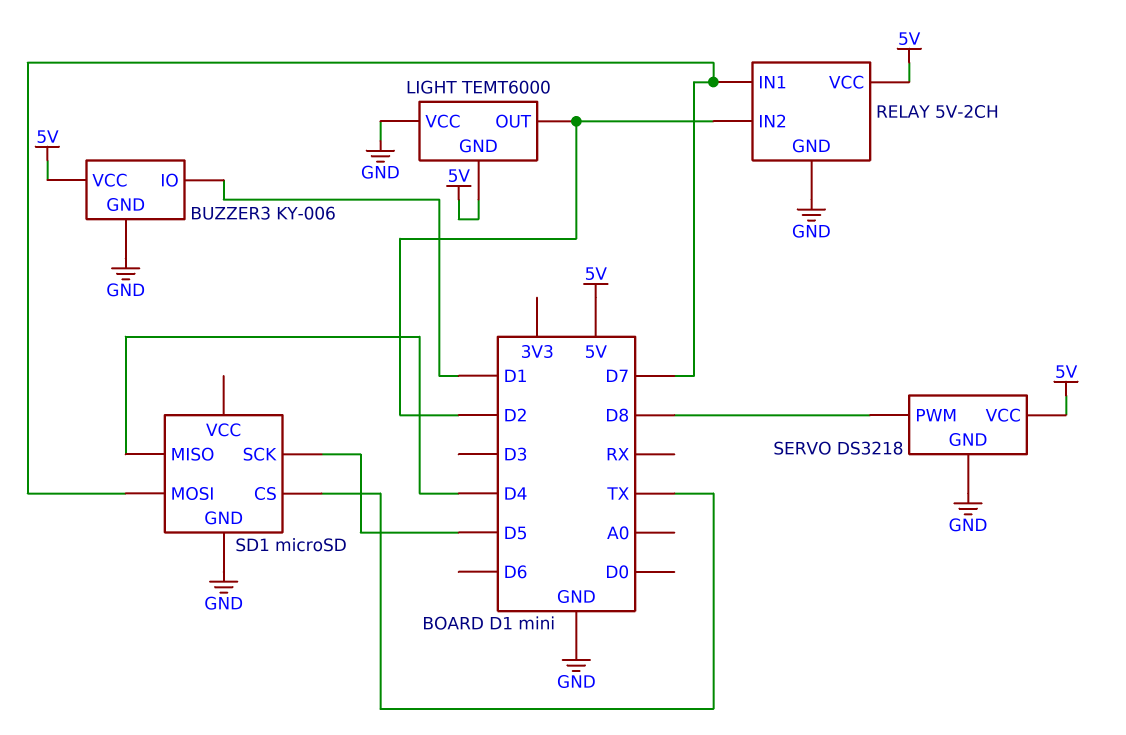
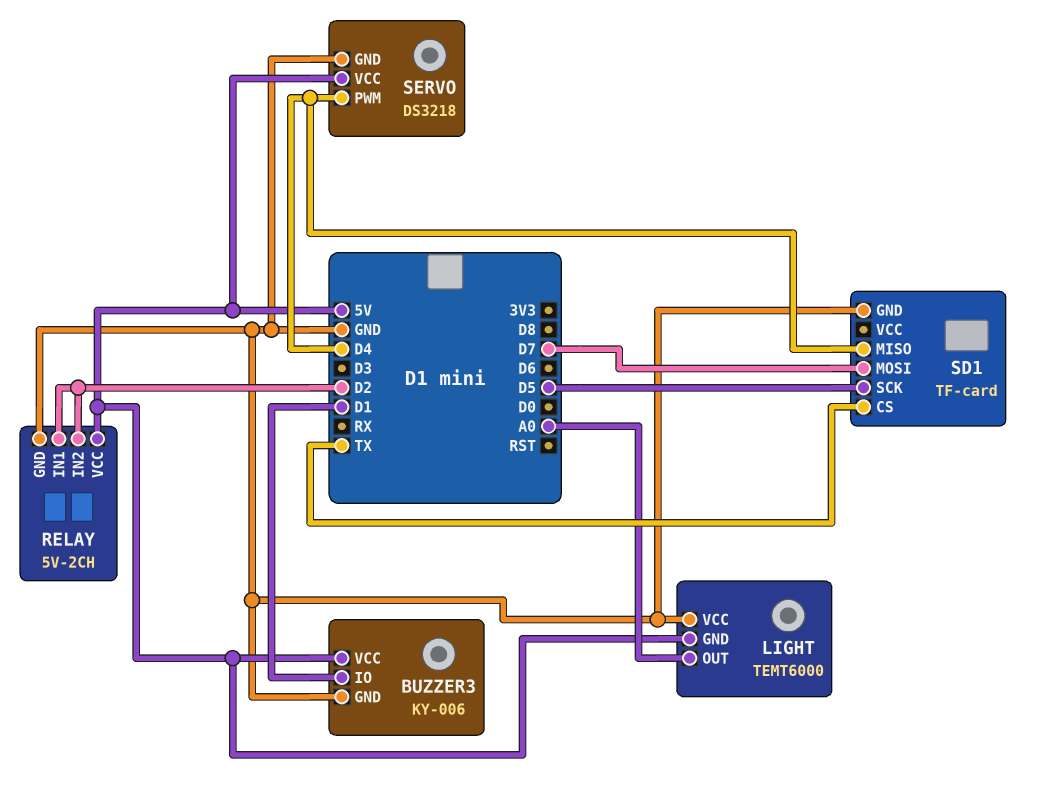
LIGHT pin OUT: D2 -> A0
RELAY pin IN1: D7 -> D2
SD1: microSD -> TF-card
SERVO pin PWM: D8 -> D4

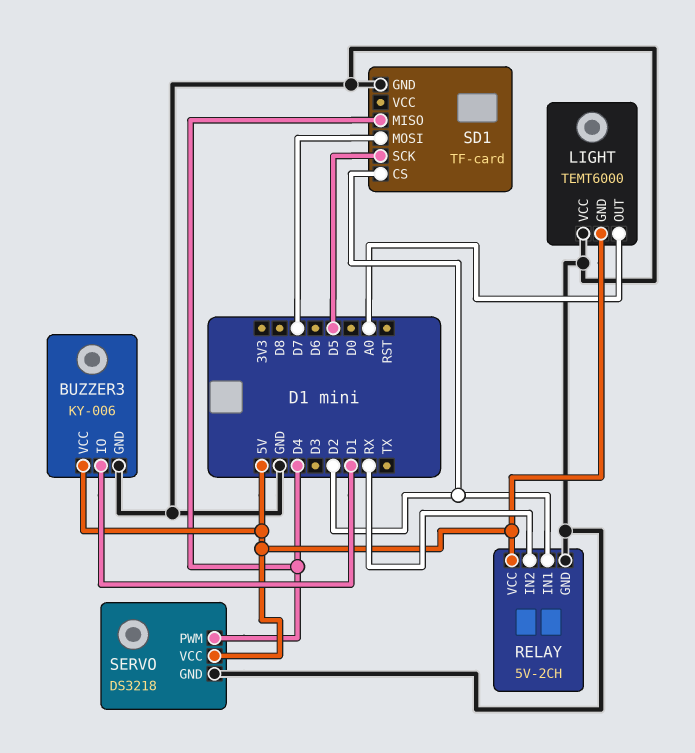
RELAY pin IN2: D2 -> RX
SD1 pin CS: TX -> D2

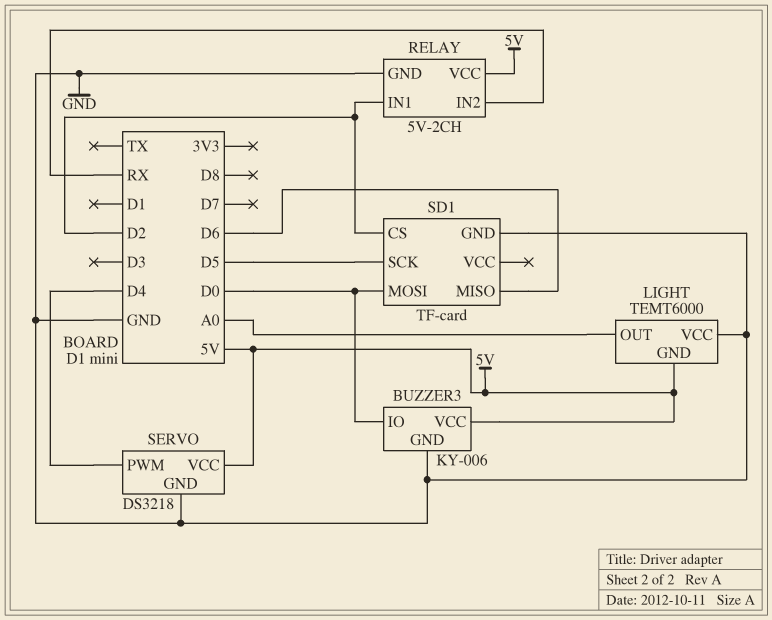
BUZZER3 pin IO: D1 -> D0
SD1 pin MISO: D4 -> D6
SD1 pin MOSI: D7 -> D0

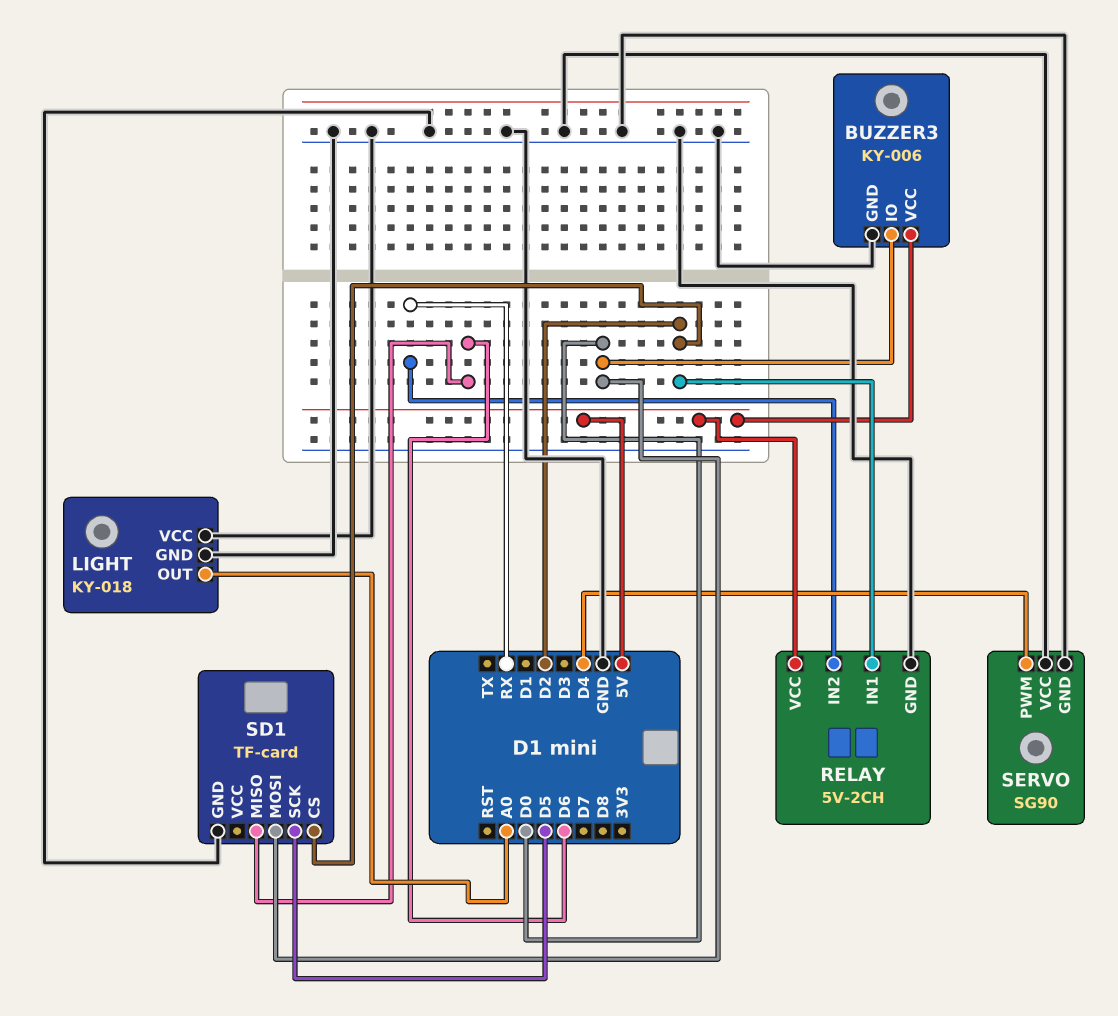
LIGHT: TEMT6000 -> KY-018
LIGHT pin GND: 5V -> GND
SERVO: DS3218 -> SG90
SERVO pin VCC: 5V -> GND

